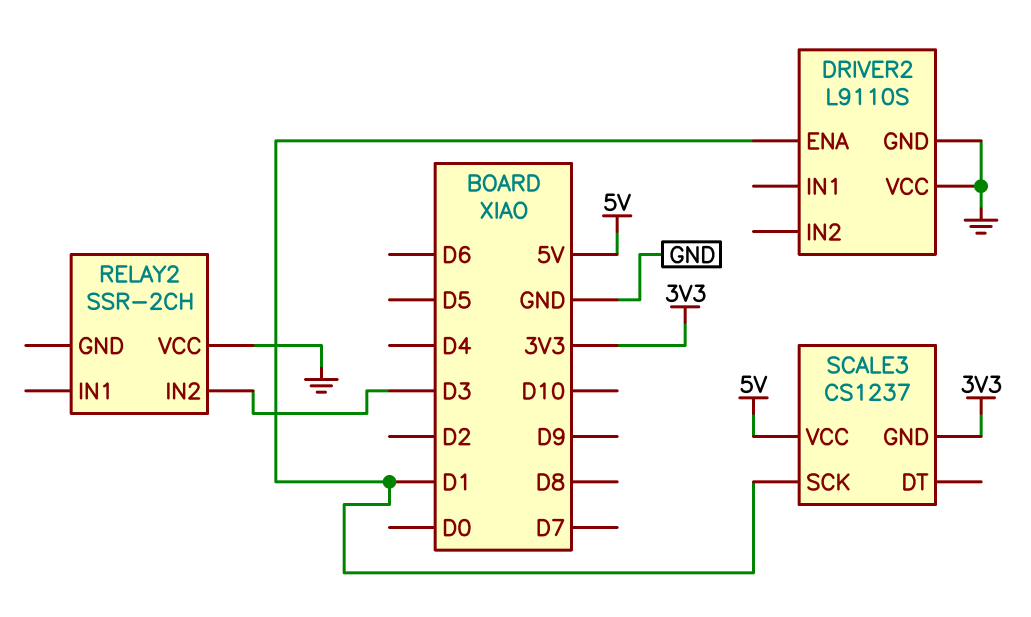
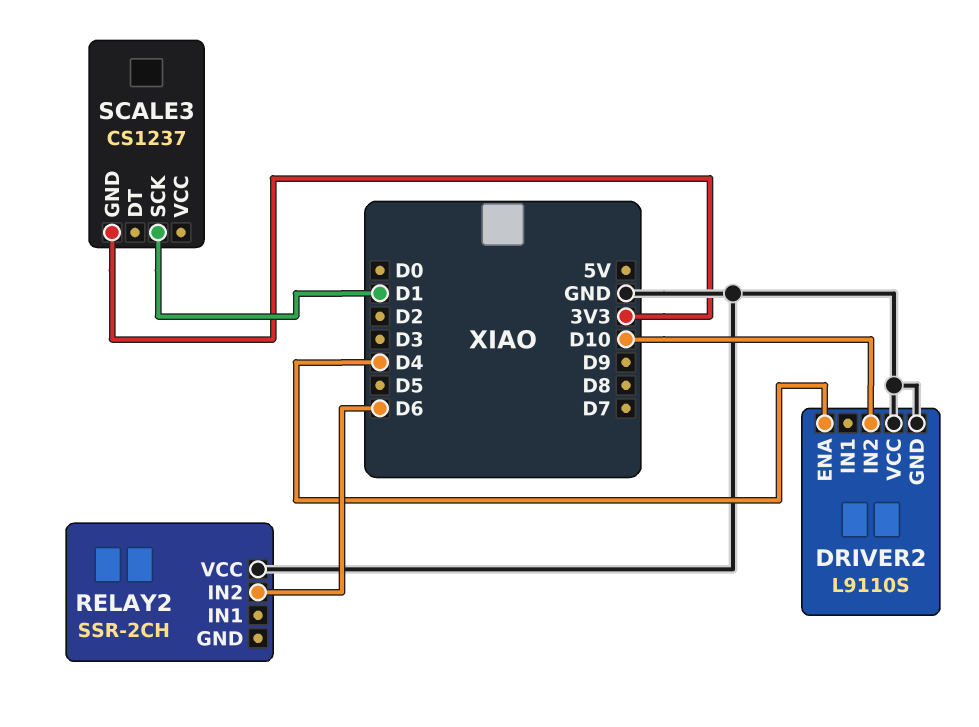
DRIVER2 pin ENA: D1 -> D4
DRIVER2 pin IN2: none -> D10
RELAY2 pin IN2: D3 -> D6
SCALE3 pin VCC: 5V -> none

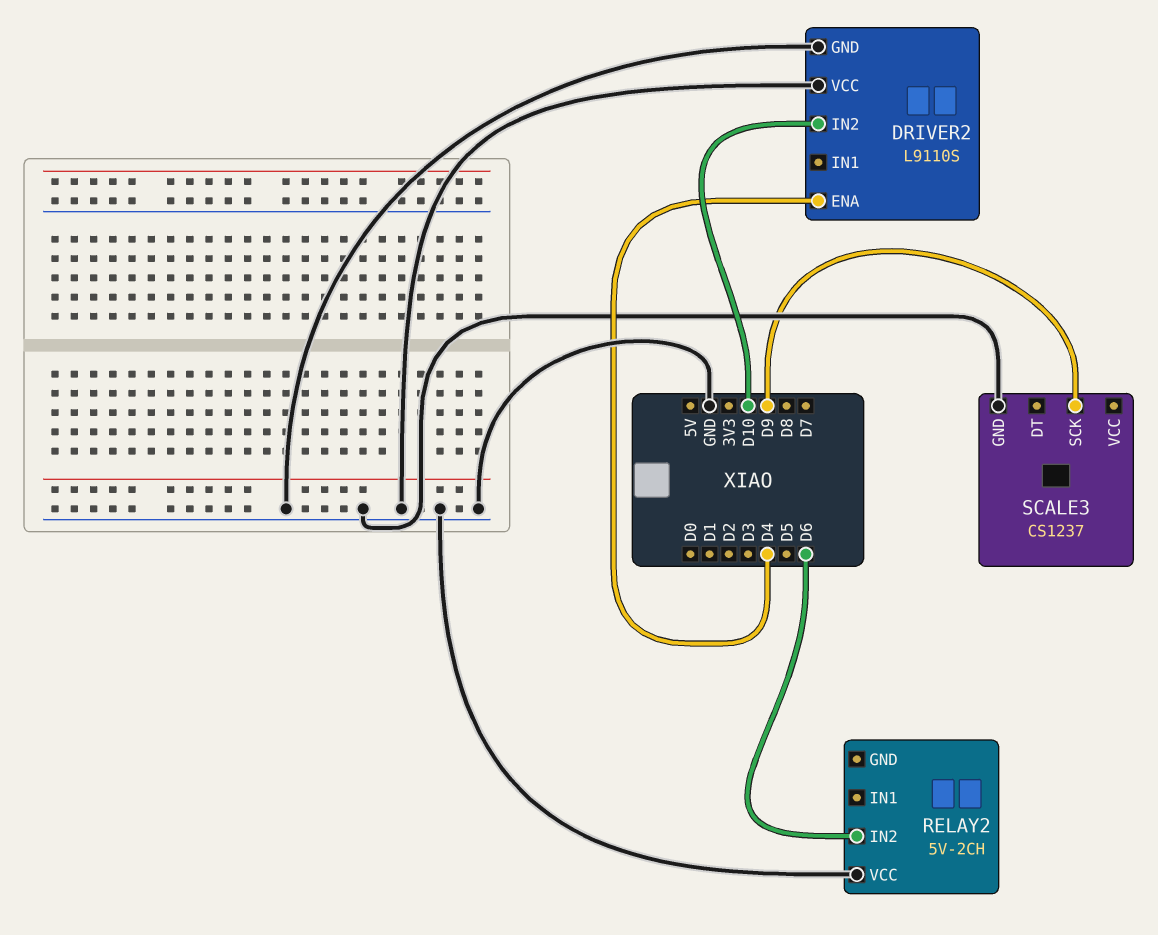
RELAY2: SSR-2CH -> 5V-2CH
SCALE3 pin GND: 3V3 -> GND
SCALE3 pin SCK: D1 -> D9

